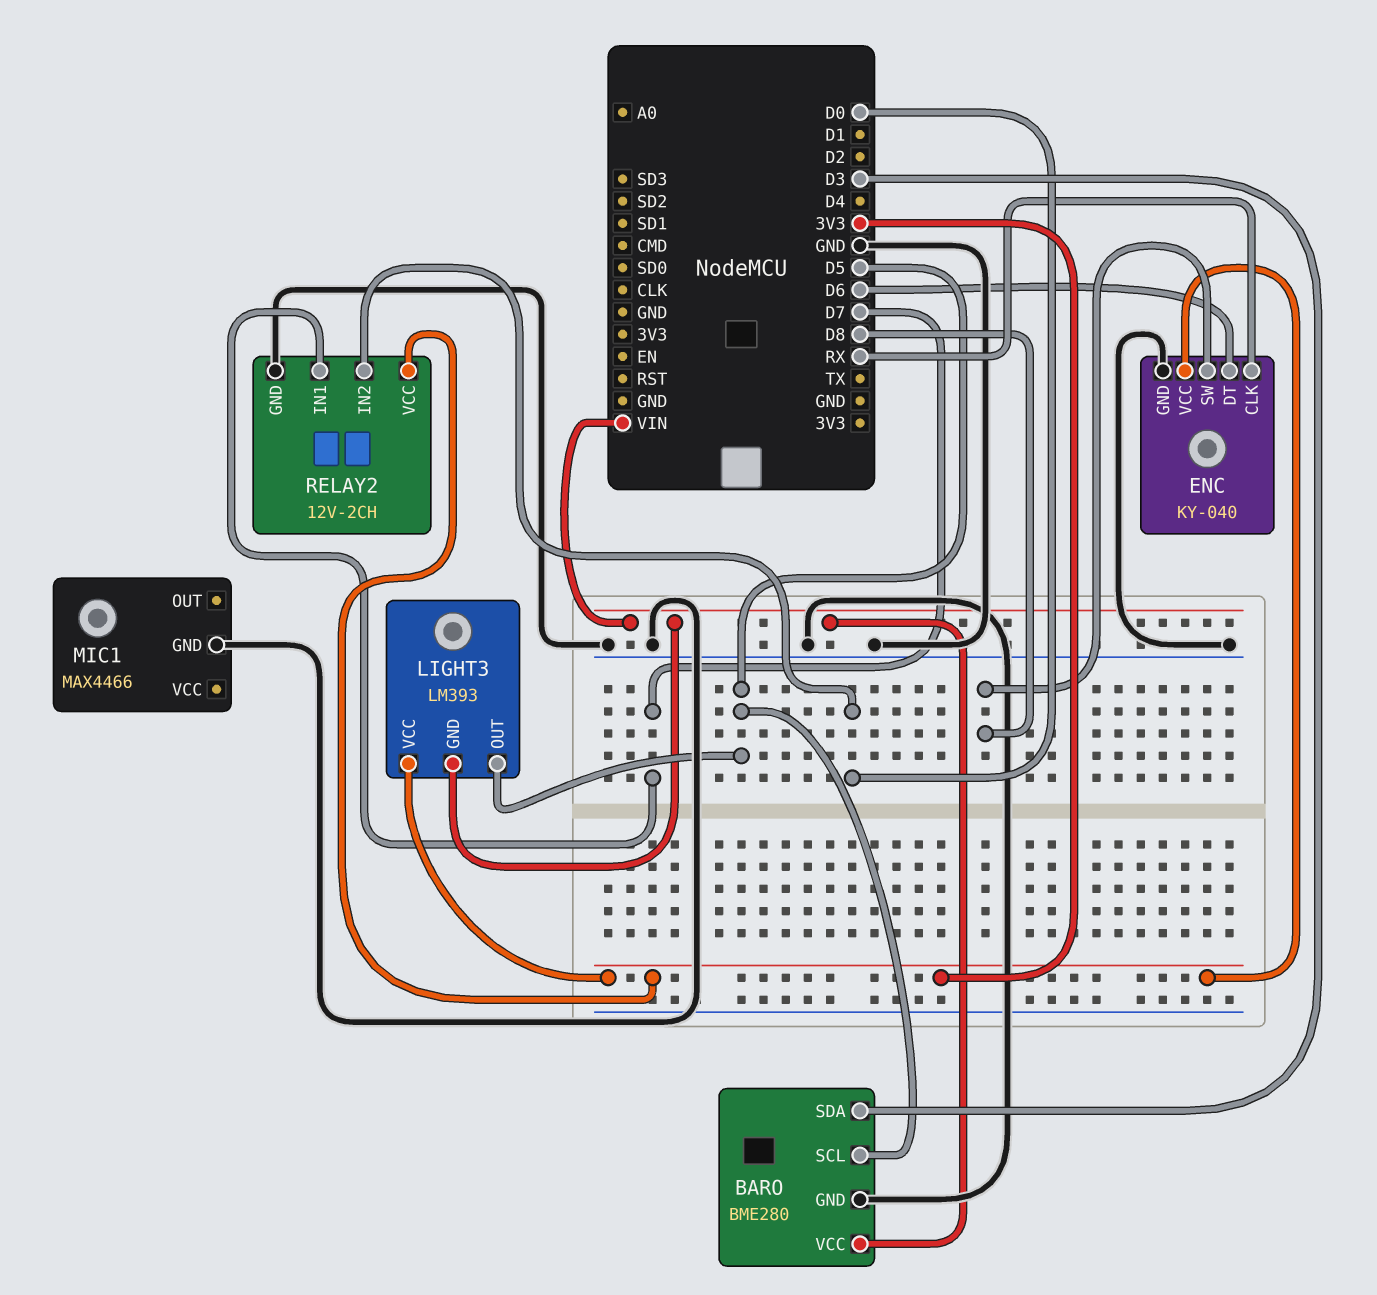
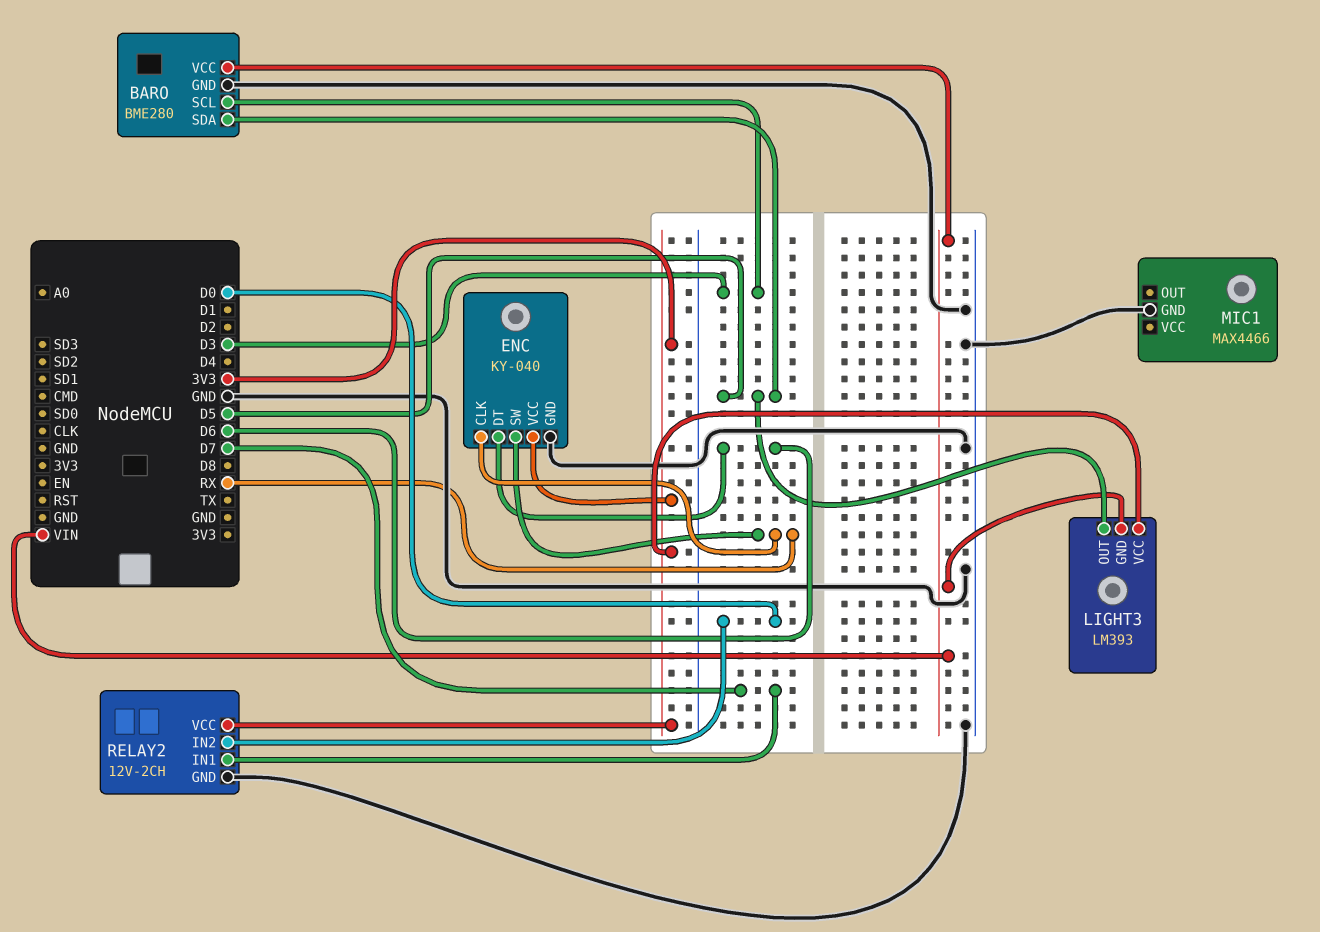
BARO pin SCL: D5 -> D3
BARO pin SDA: D3 -> D5
ENC pin SW: D8 -> RX

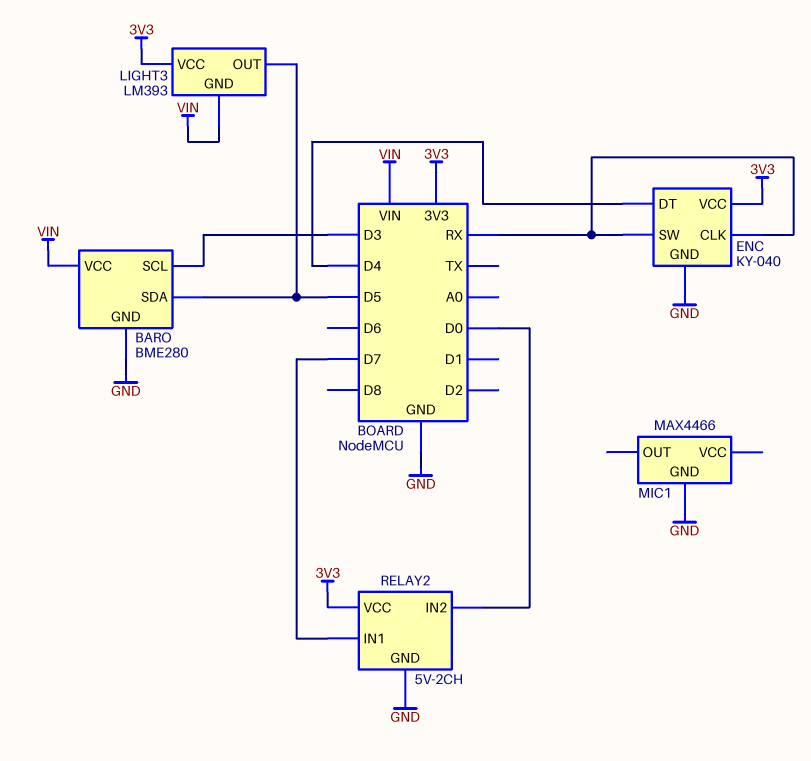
ENC pin DT: D6 -> D4
RELAY2: 12V-2CH -> 5V-2CH

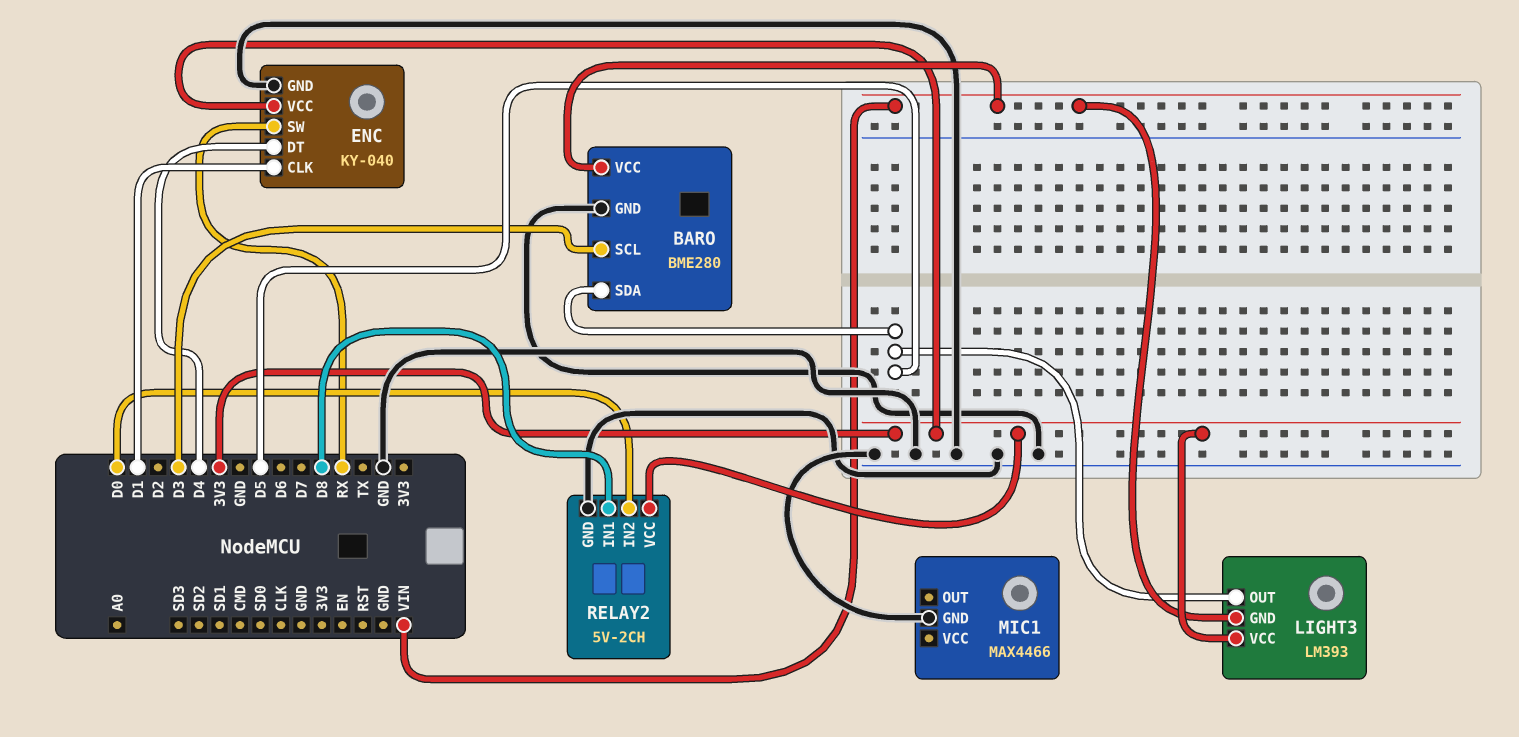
ENC pin CLK: RX -> D1
RELAY2 pin IN1: D7 -> D8

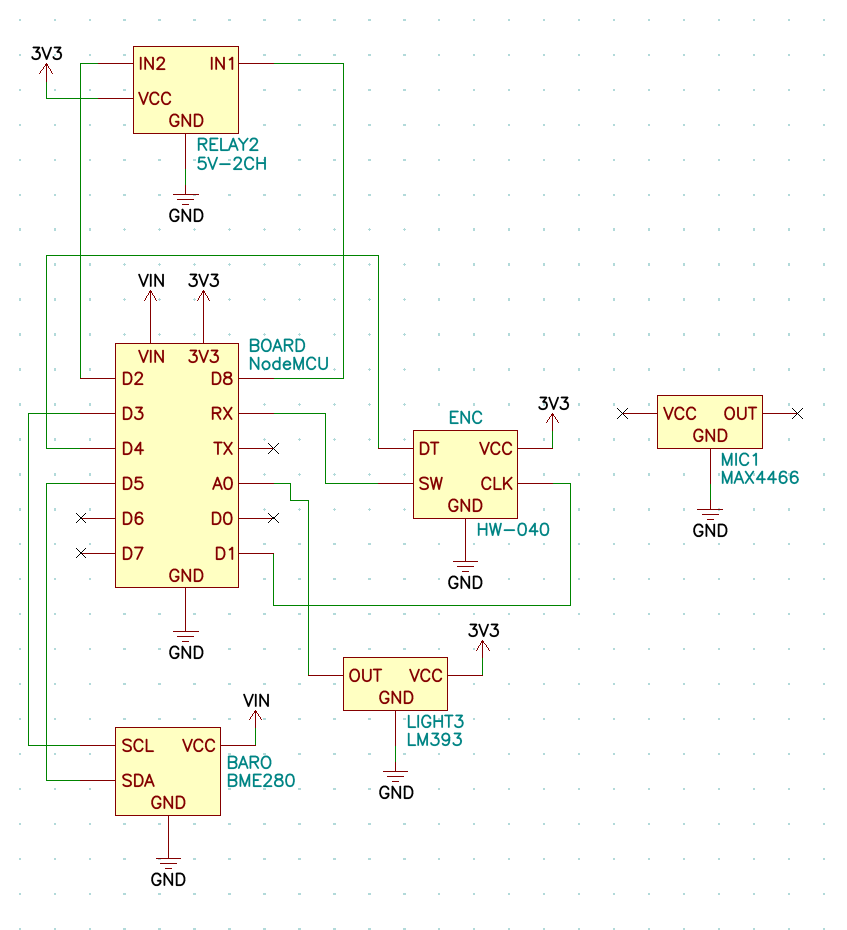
ENC: KY-040 -> HW-040
LIGHT3 pin GND: VIN -> GND
LIGHT3 pin OUT: D5 -> A0
RELAY2 pin IN2: D0 -> D2

